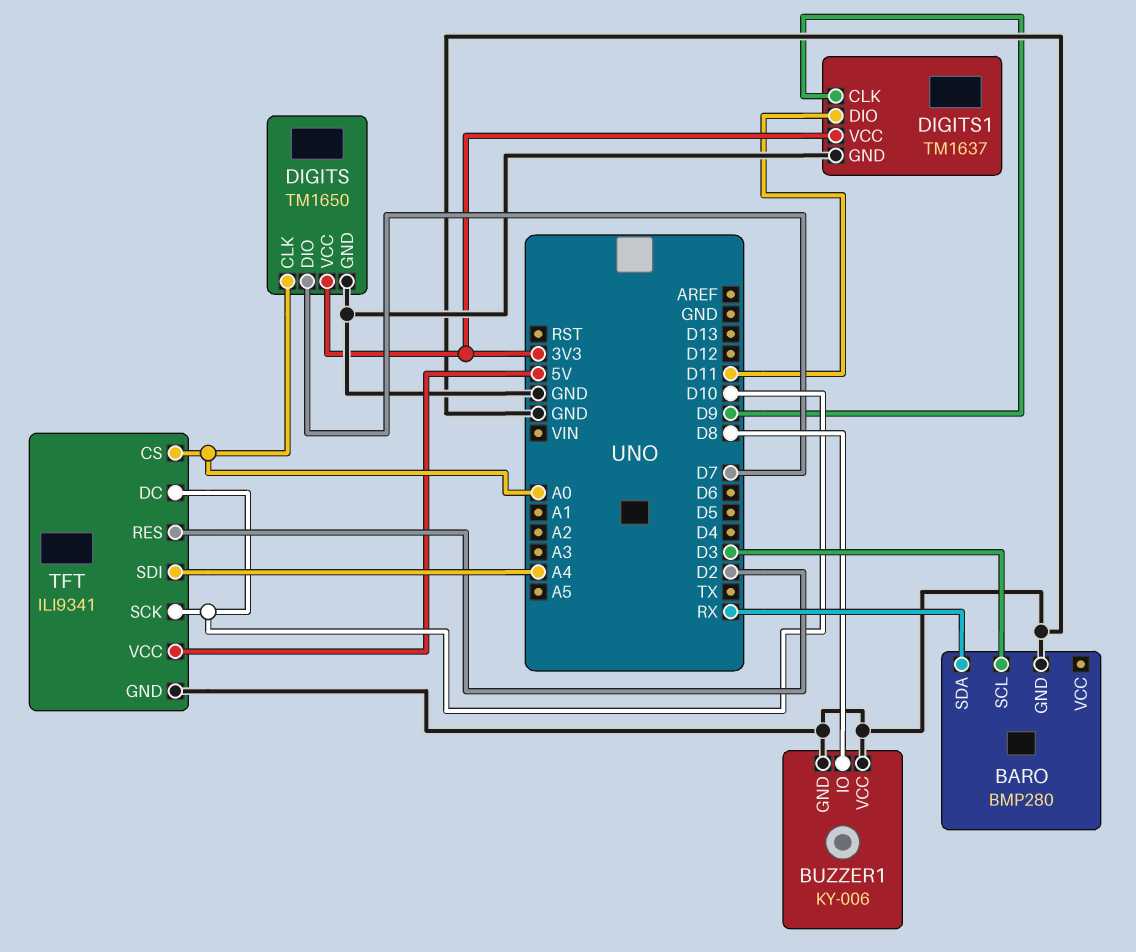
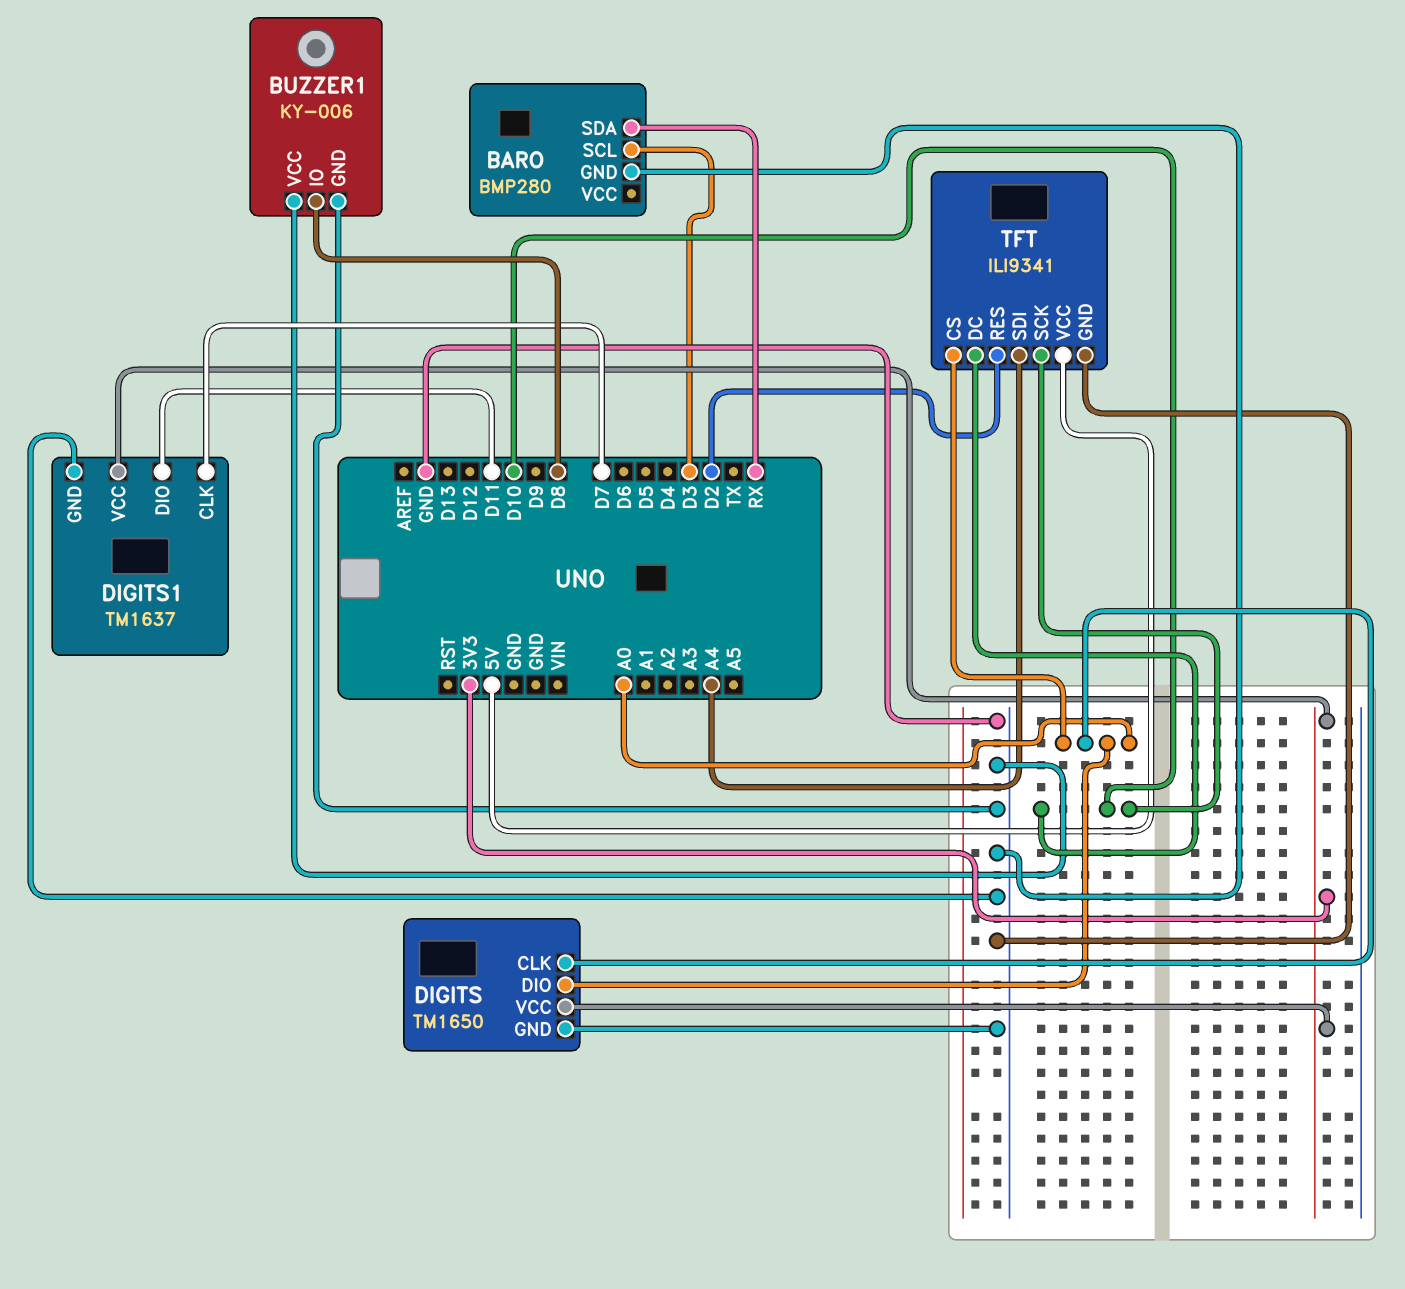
DIGITS pin DIO: D7 -> A0
DIGITS1 pin CLK: D9 -> D7

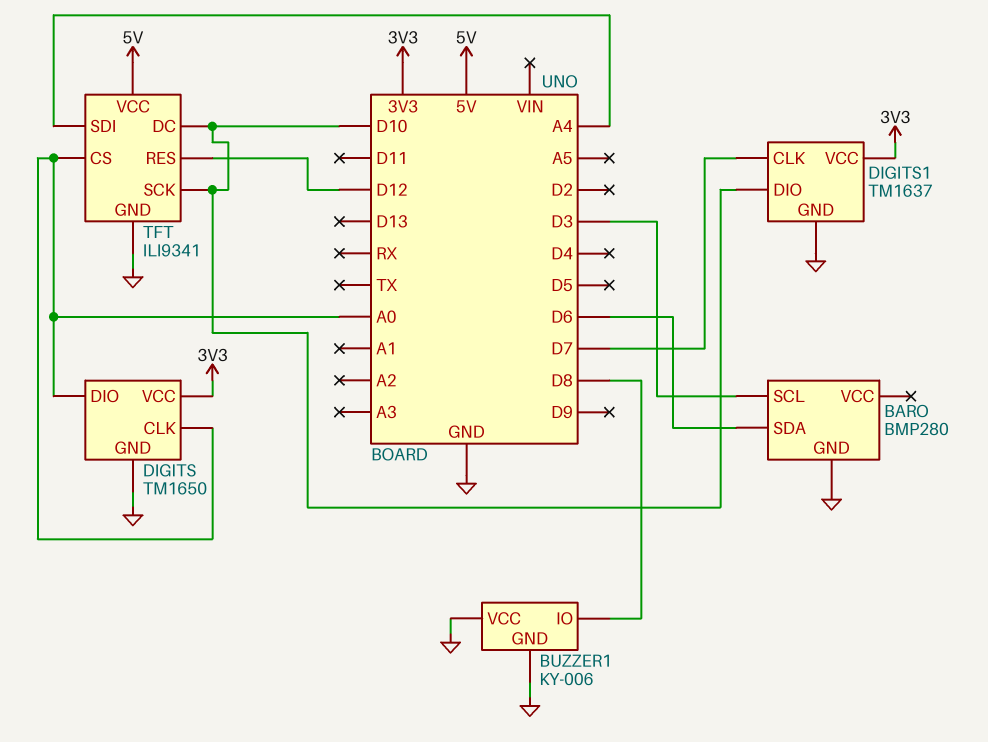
BARO pin SDA: RX -> D6
DIGITS1 pin DIO: D11 -> D10
TFT pin RES: D2 -> D12

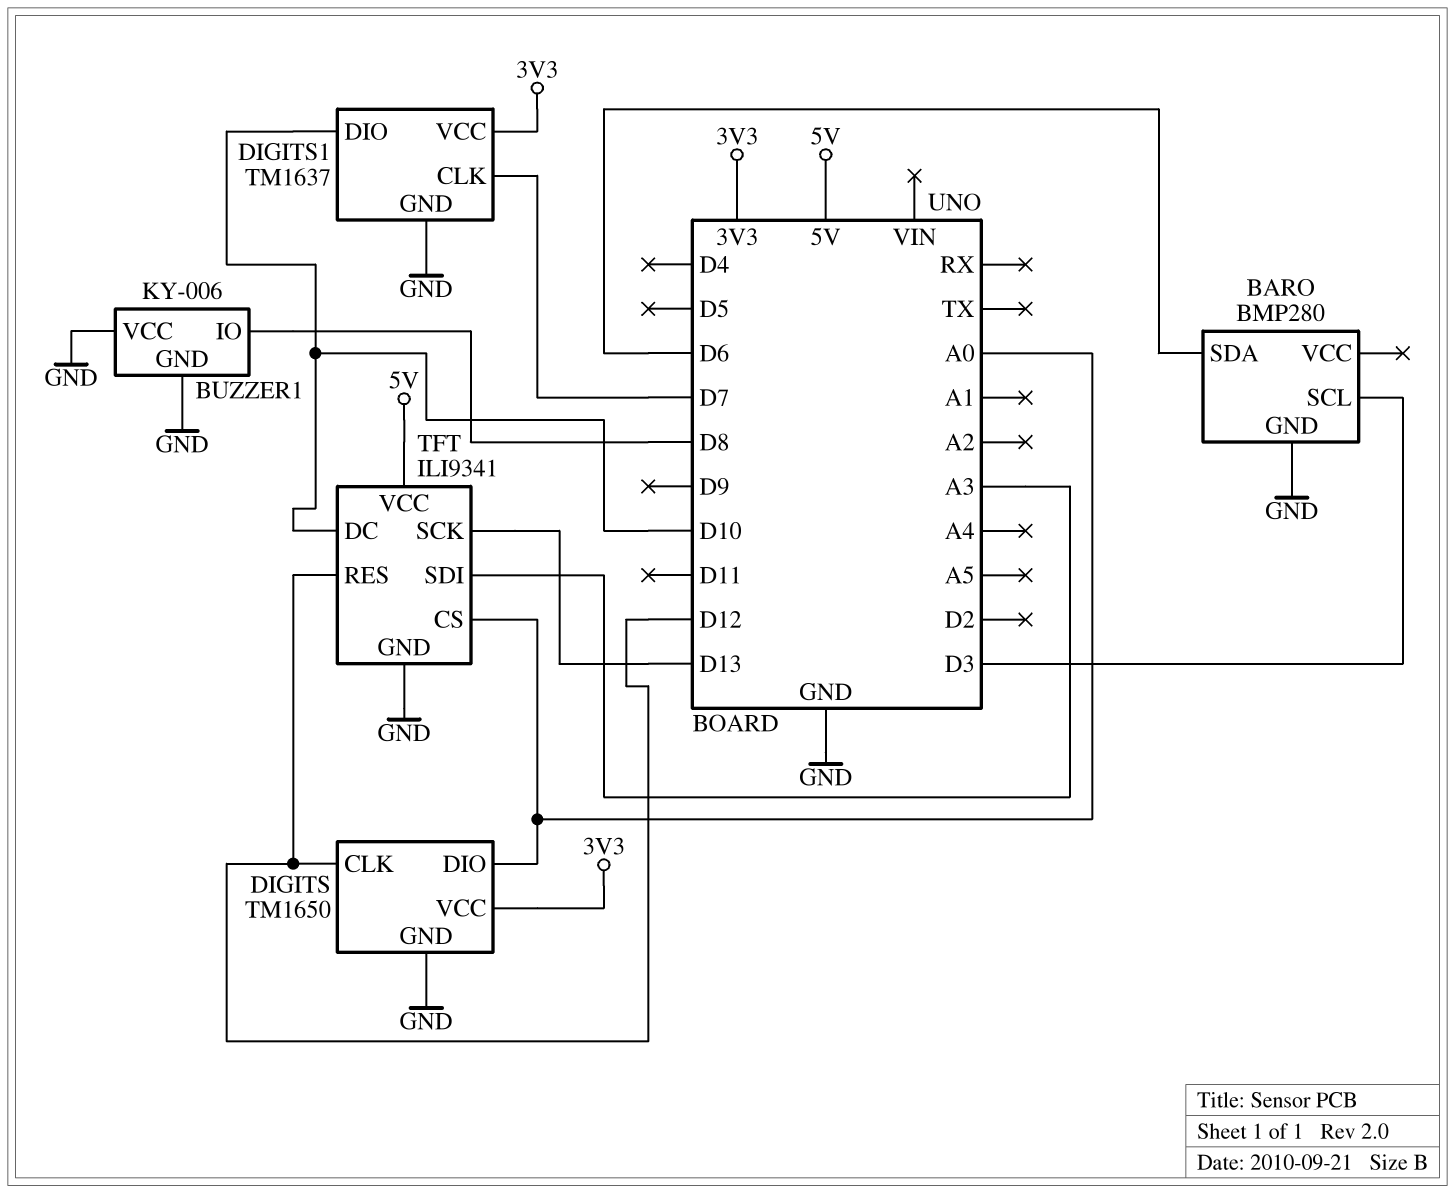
DIGITS pin CLK: A0 -> D12
TFT pin SCK: D10 -> D13
TFT pin SDI: A4 -> A3

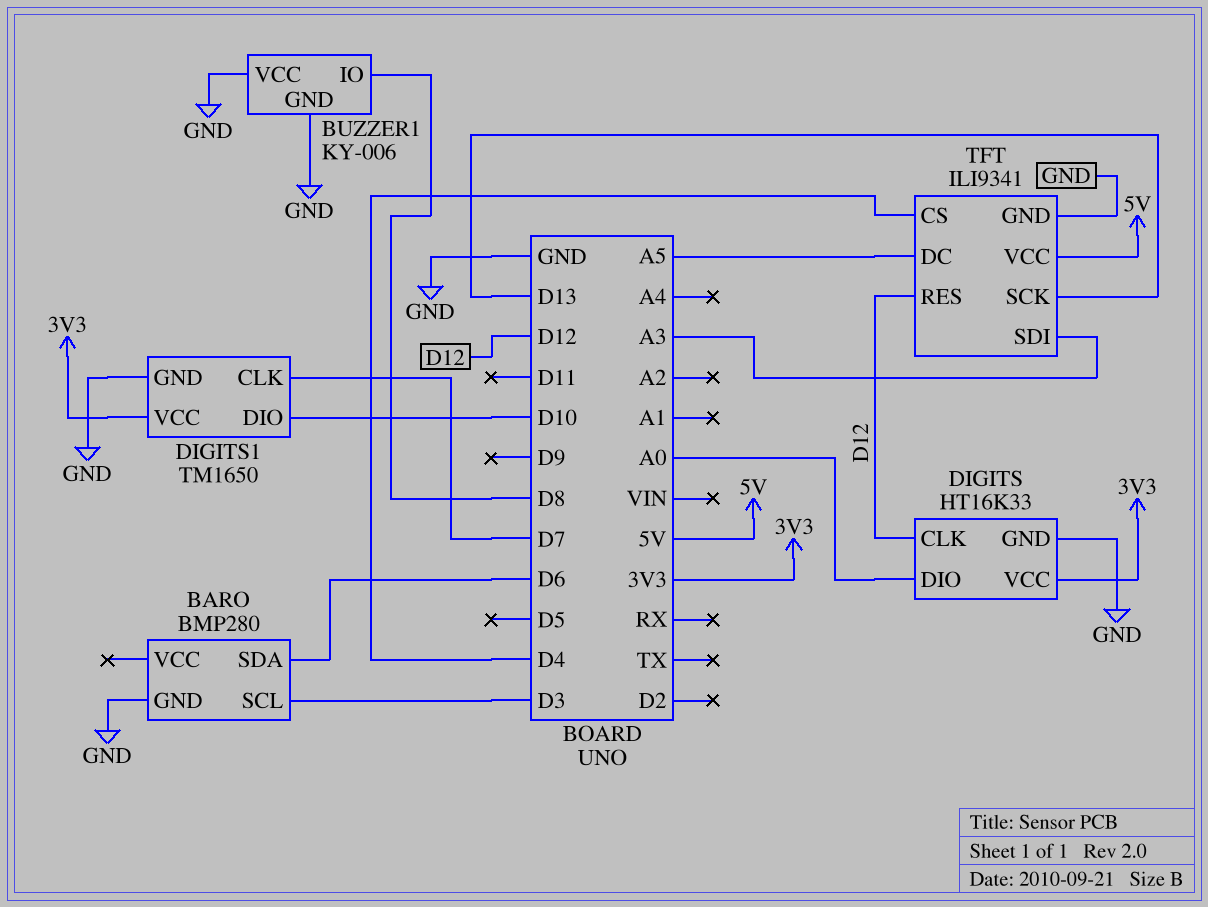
DIGITS: TM1650 -> HT16K33
DIGITS1: TM1637 -> TM1650
TFT pin CS: A0 -> D4
TFT pin DC: D10 -> A5

